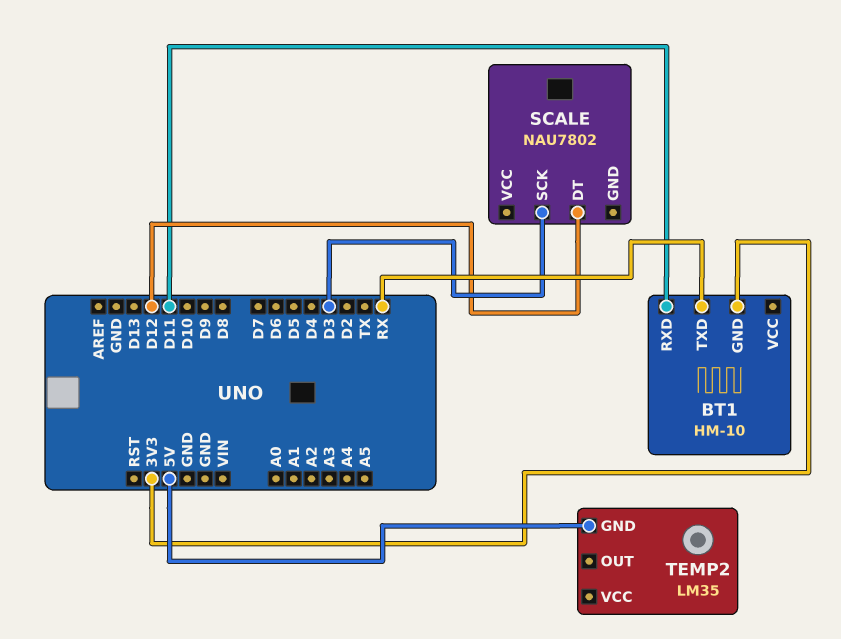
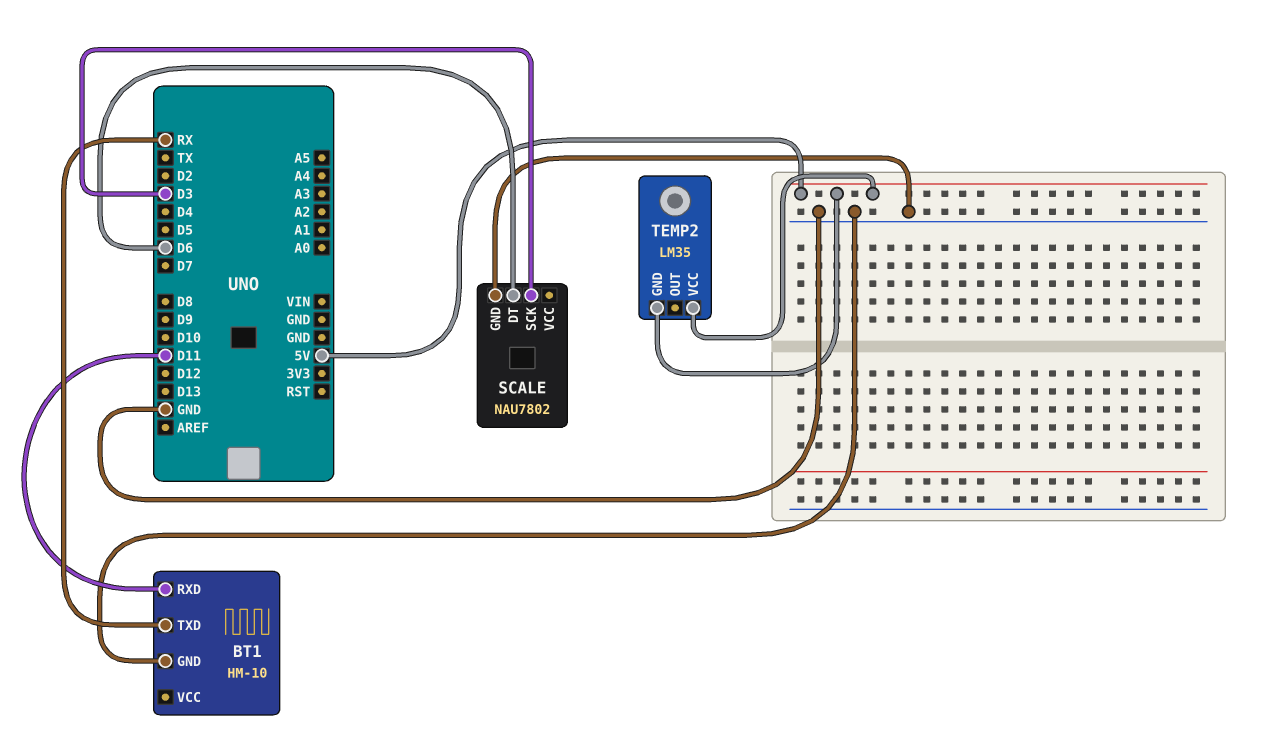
BT1 pin GND: 3V3 -> GND
SCALE pin DT: D12 -> D6
SCALE pin GND: none -> GND
TEMP2 pin VCC: none -> 5V

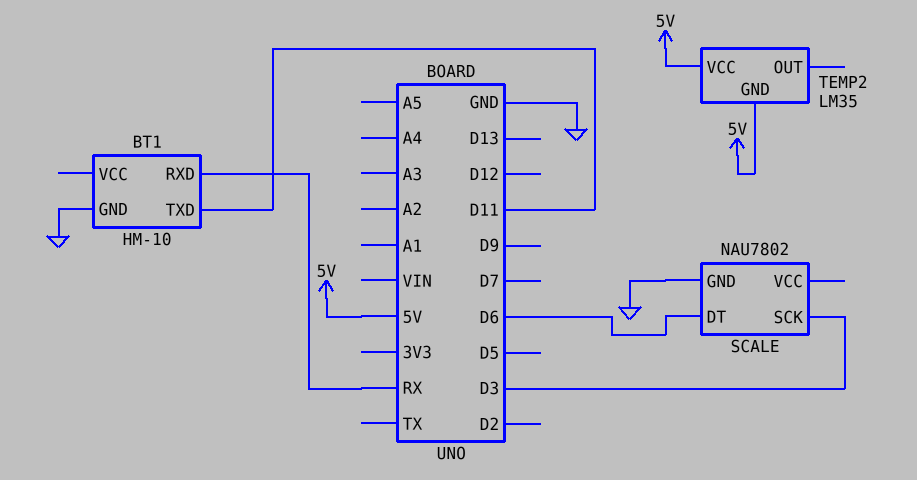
BT1 pin RXD: D11 -> RX
BT1 pin TXD: RX -> D11

